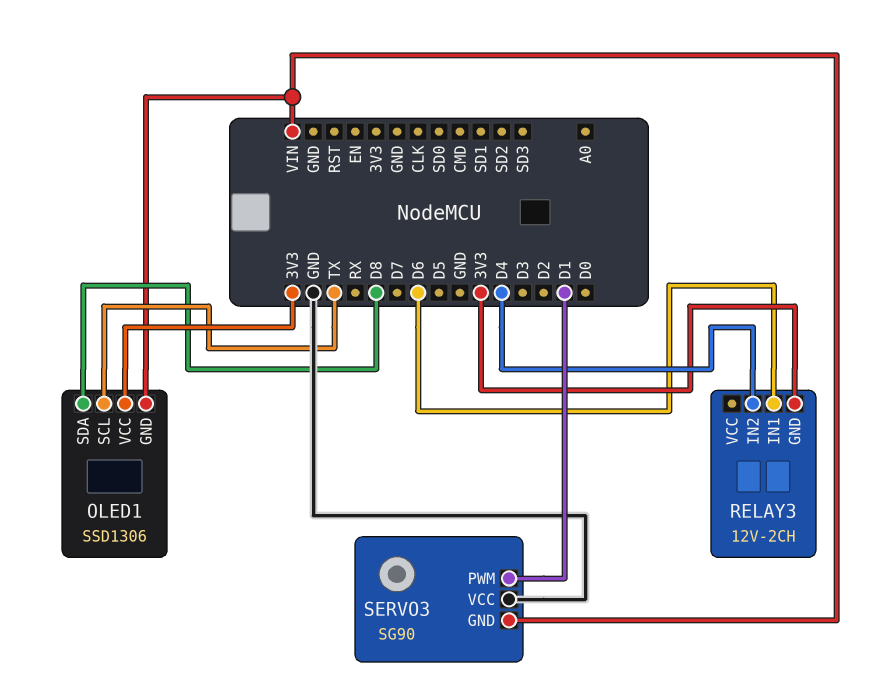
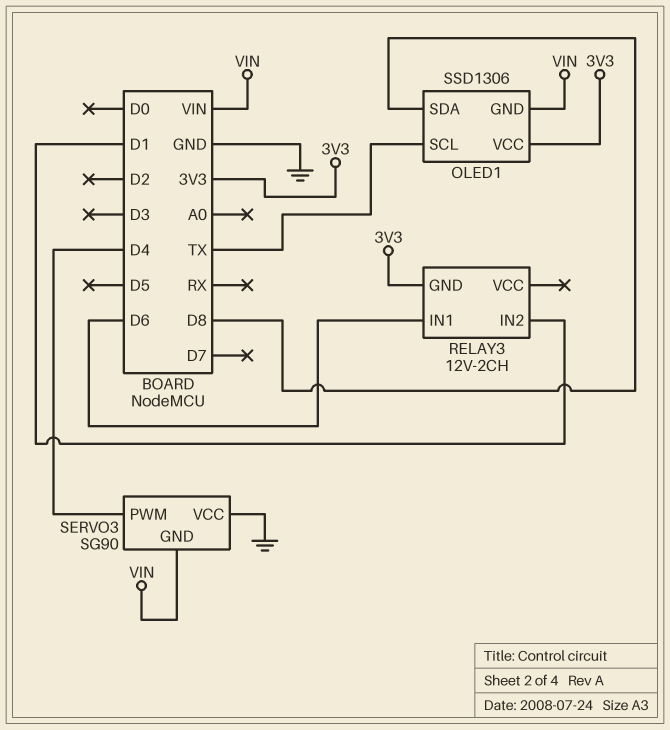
RELAY3 pin IN2: D4 -> D1
SERVO3 pin PWM: D1 -> D4

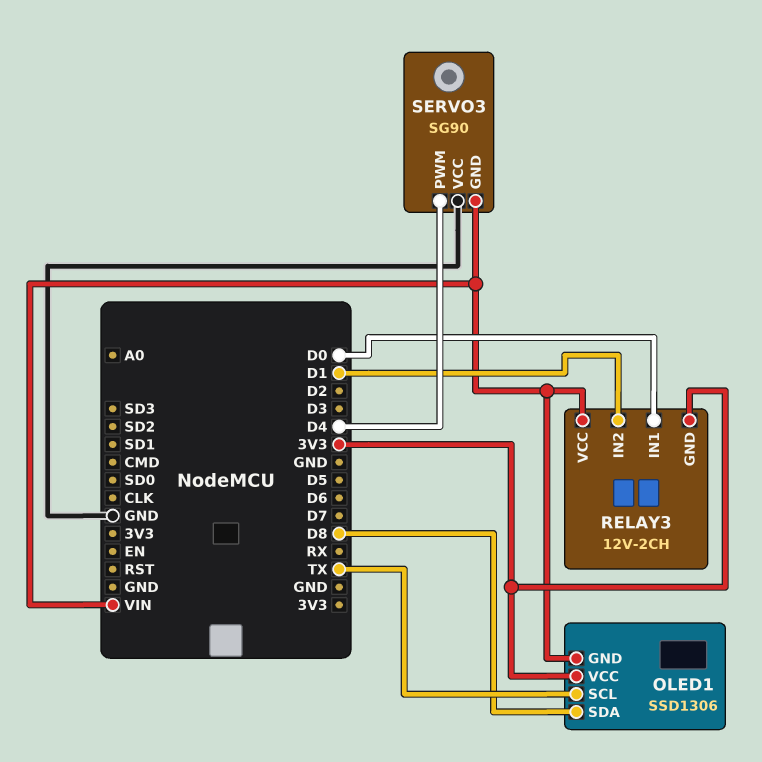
RELAY3 pin IN1: D6 -> D0
RELAY3 pin VCC: none -> VIN

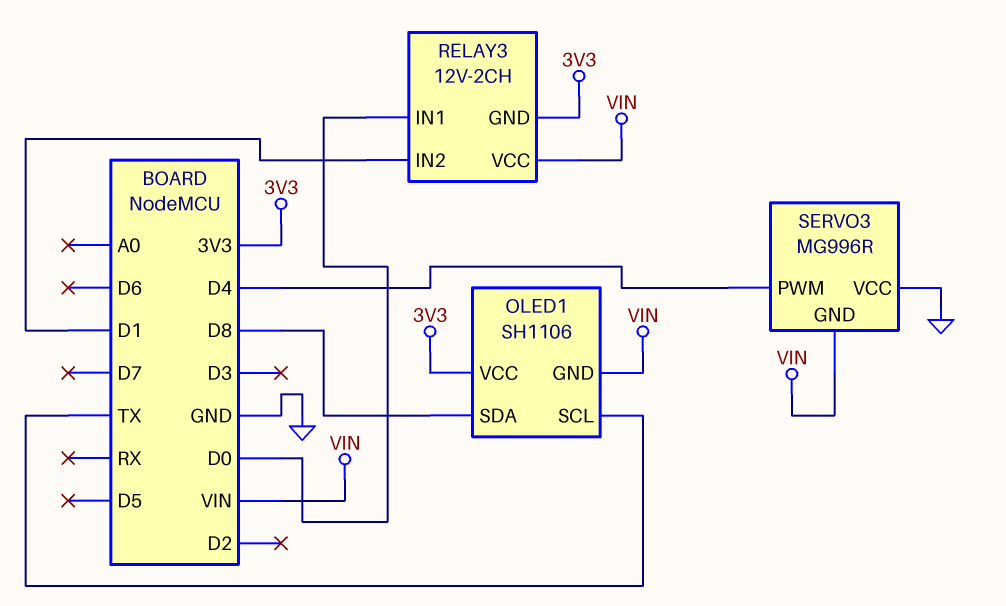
OLED1: SSD1306 -> SH1106
SERVO3: SG90 -> MG996R

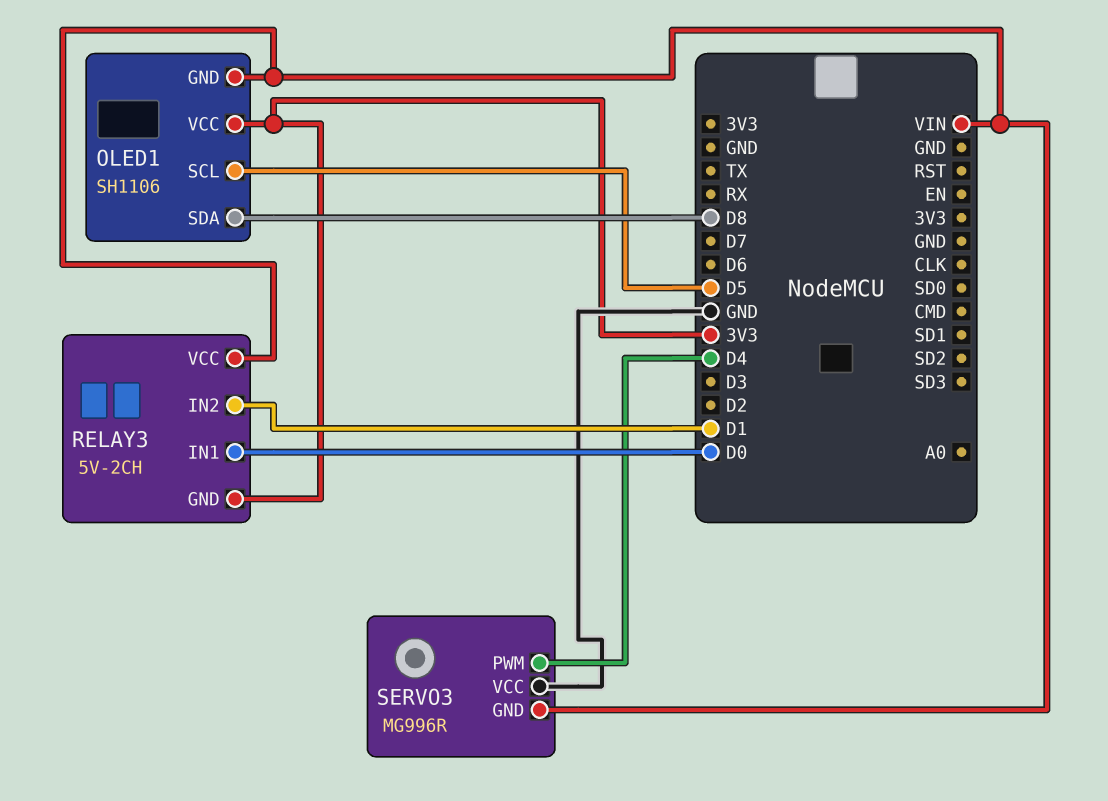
OLED1 pin SCL: TX -> D5
RELAY3: 12V-2CH -> 5V-2CH

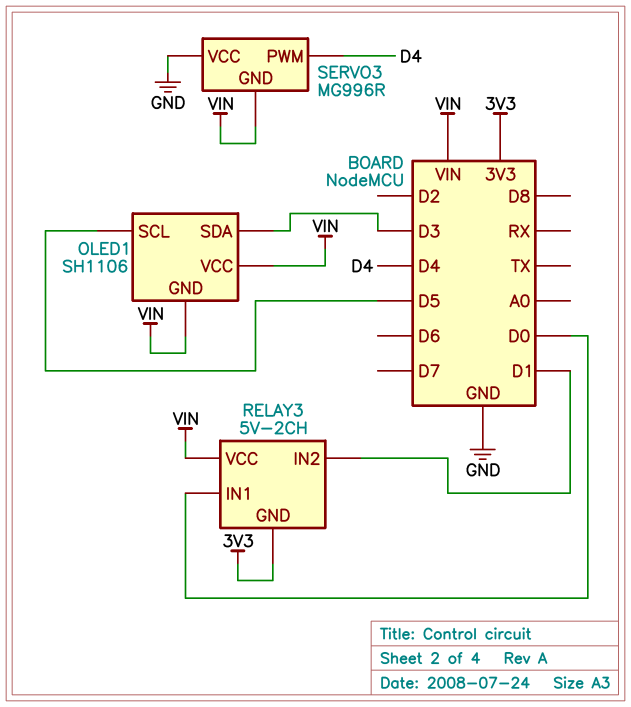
OLED1 pin SDA: D8 -> D3
OLED1 pin VCC: 3V3 -> VIN

